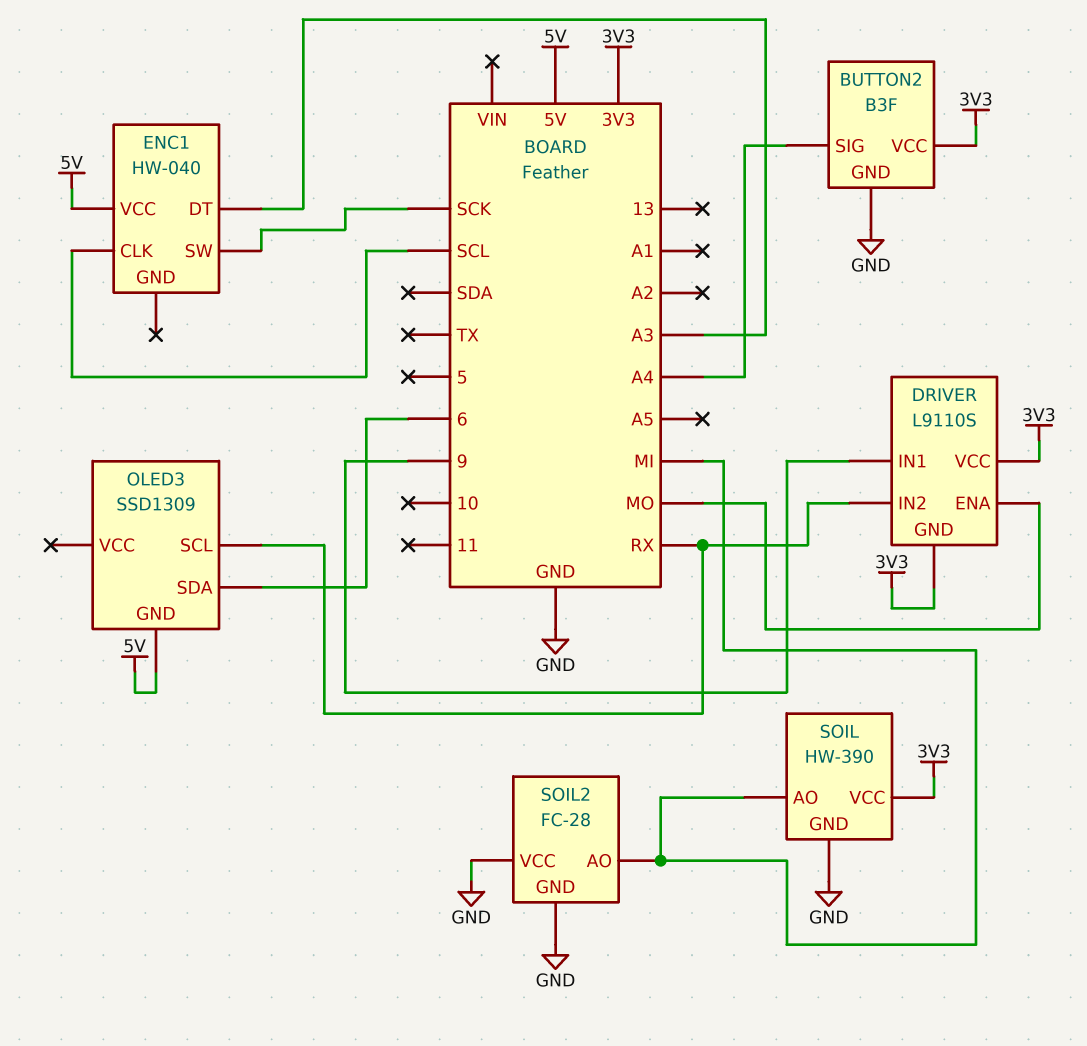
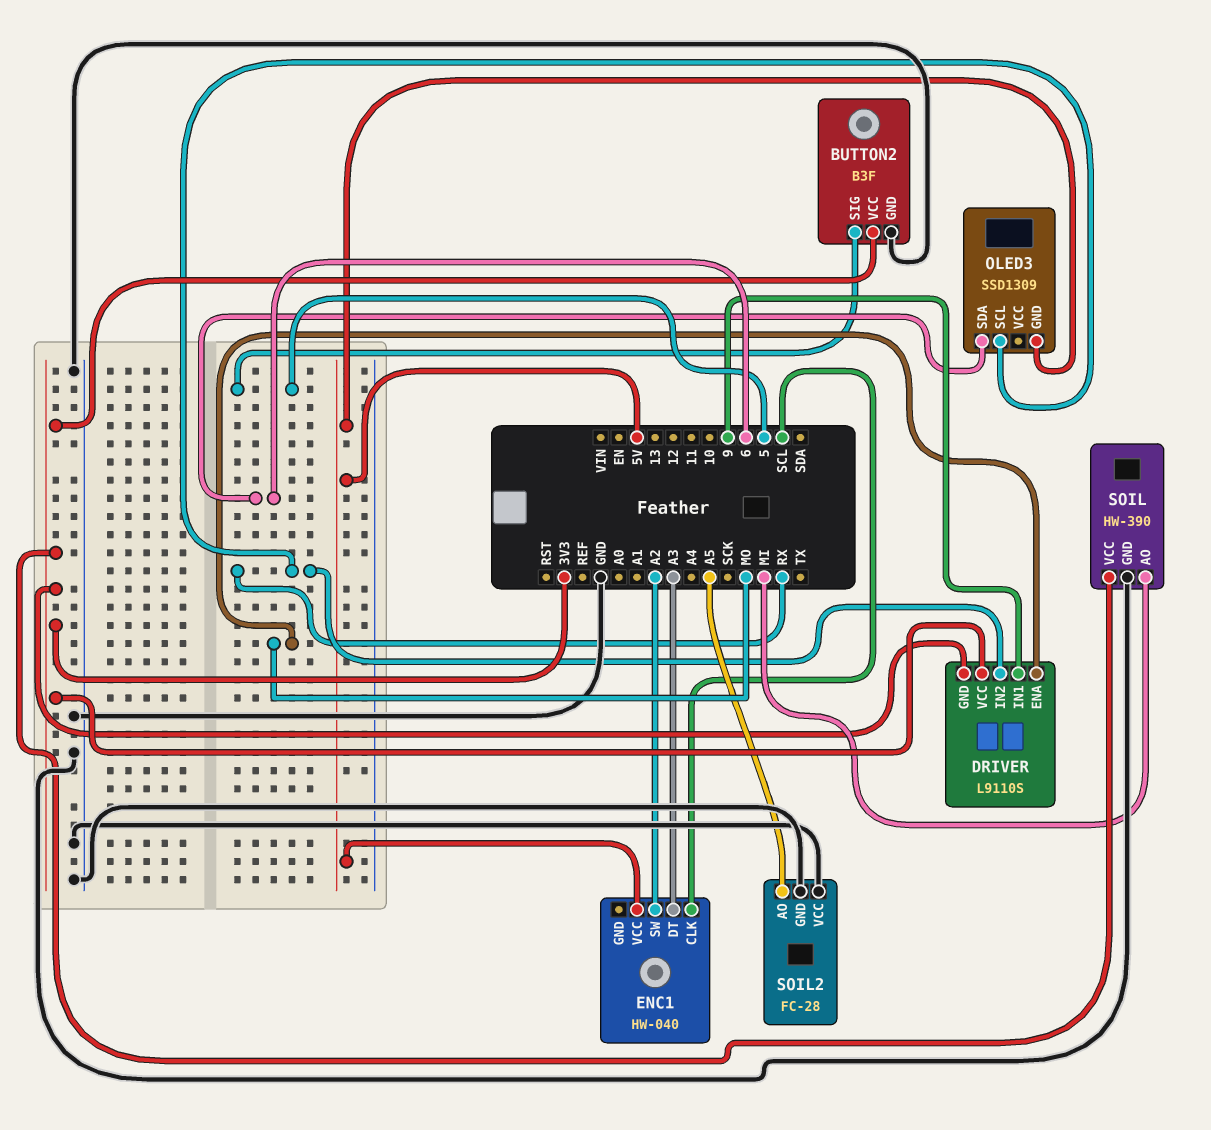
BUTTON2 pin SIG: A4 -> 5
ENC1 pin SW: SCK -> A2
SOIL2 pin AO: MI -> A5

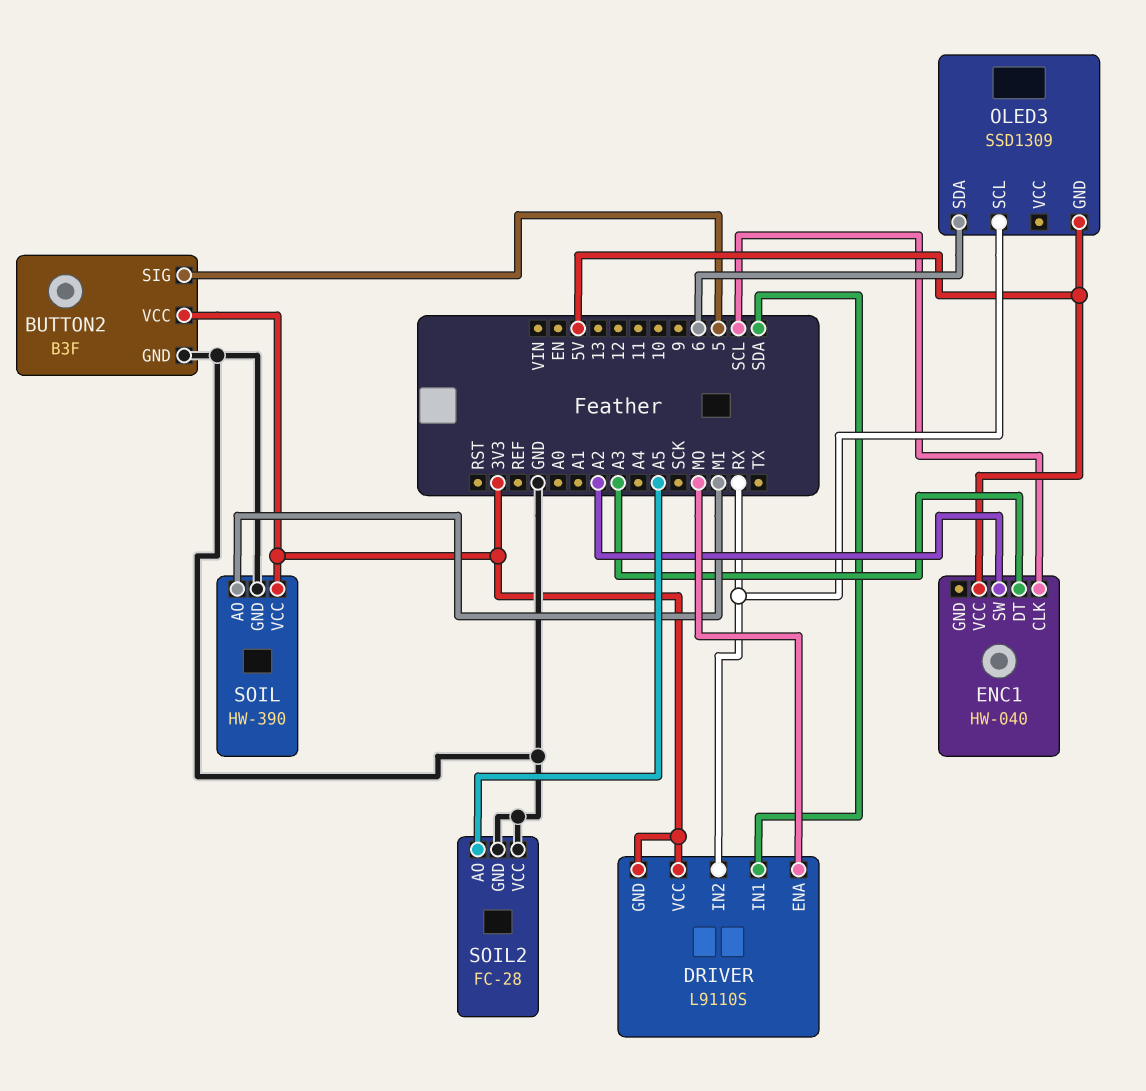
DRIVER pin IN1: 9 -> SDA

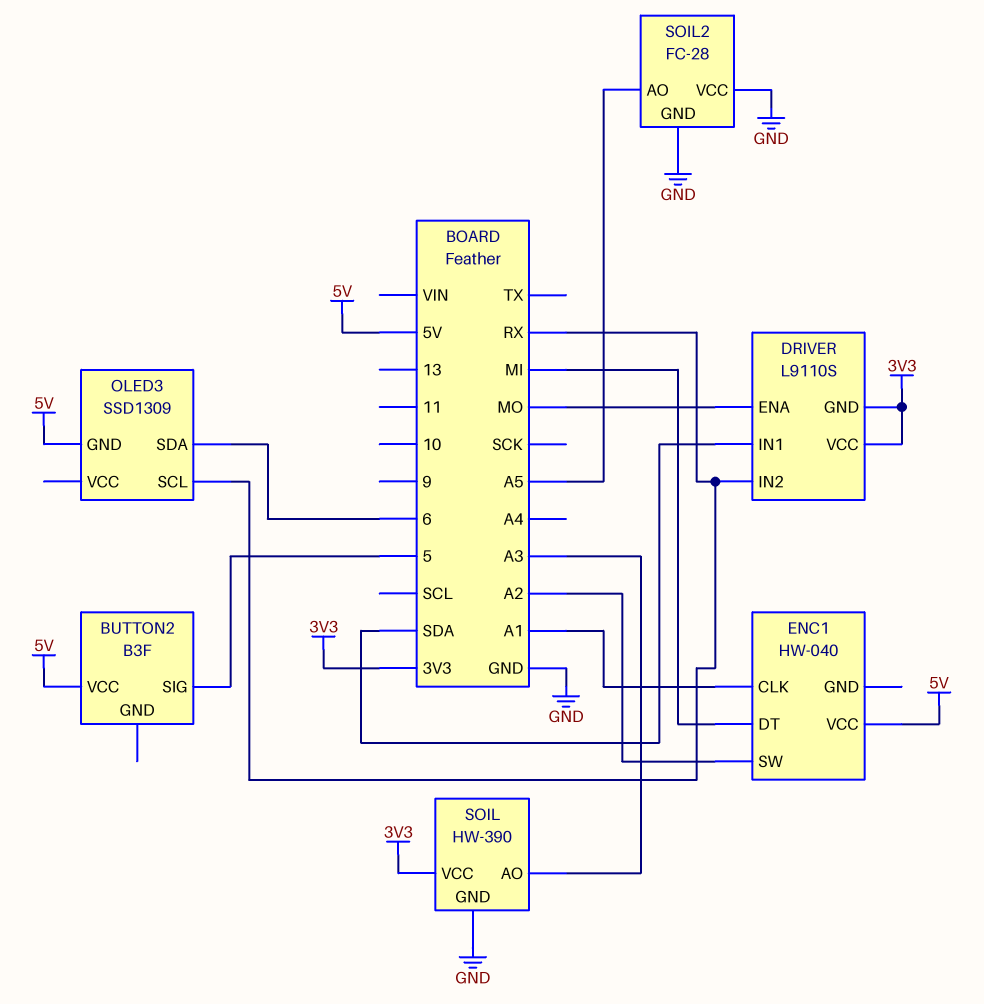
BUTTON2 pin GND: GND -> none
BUTTON2 pin VCC: 3V3 -> 5V
ENC1 pin CLK: SCL -> A1
ENC1 pin DT: A3 -> MI
SOIL pin AO: MI -> A3

